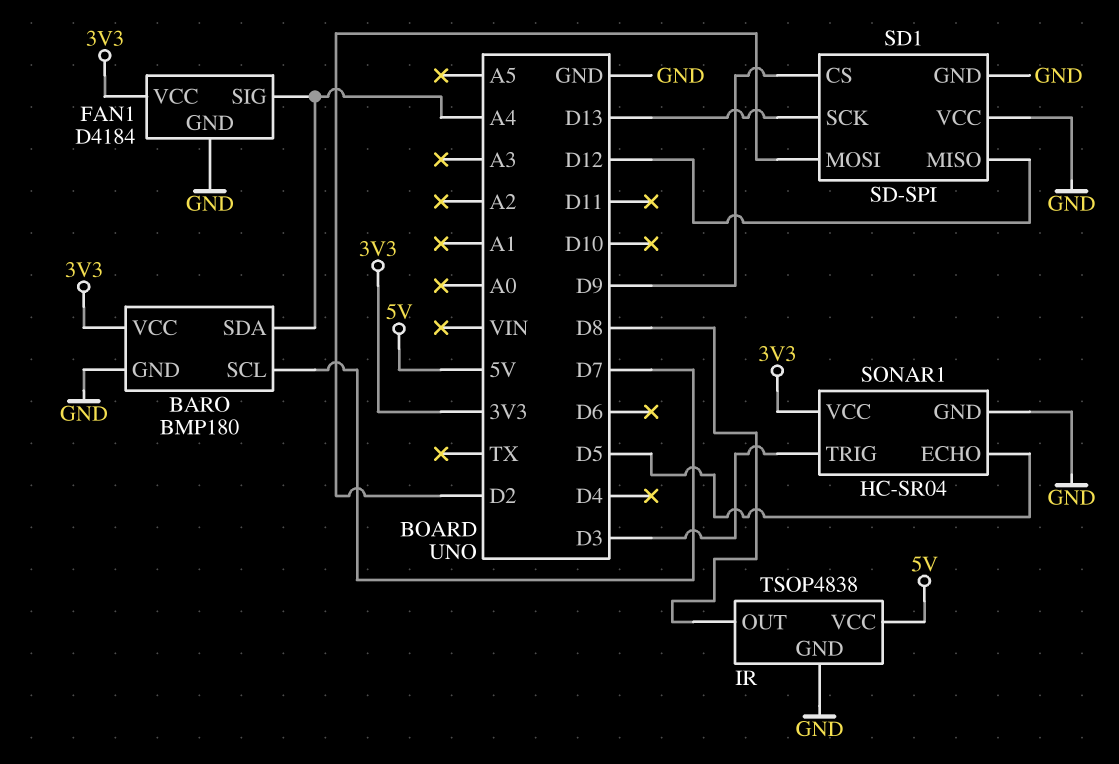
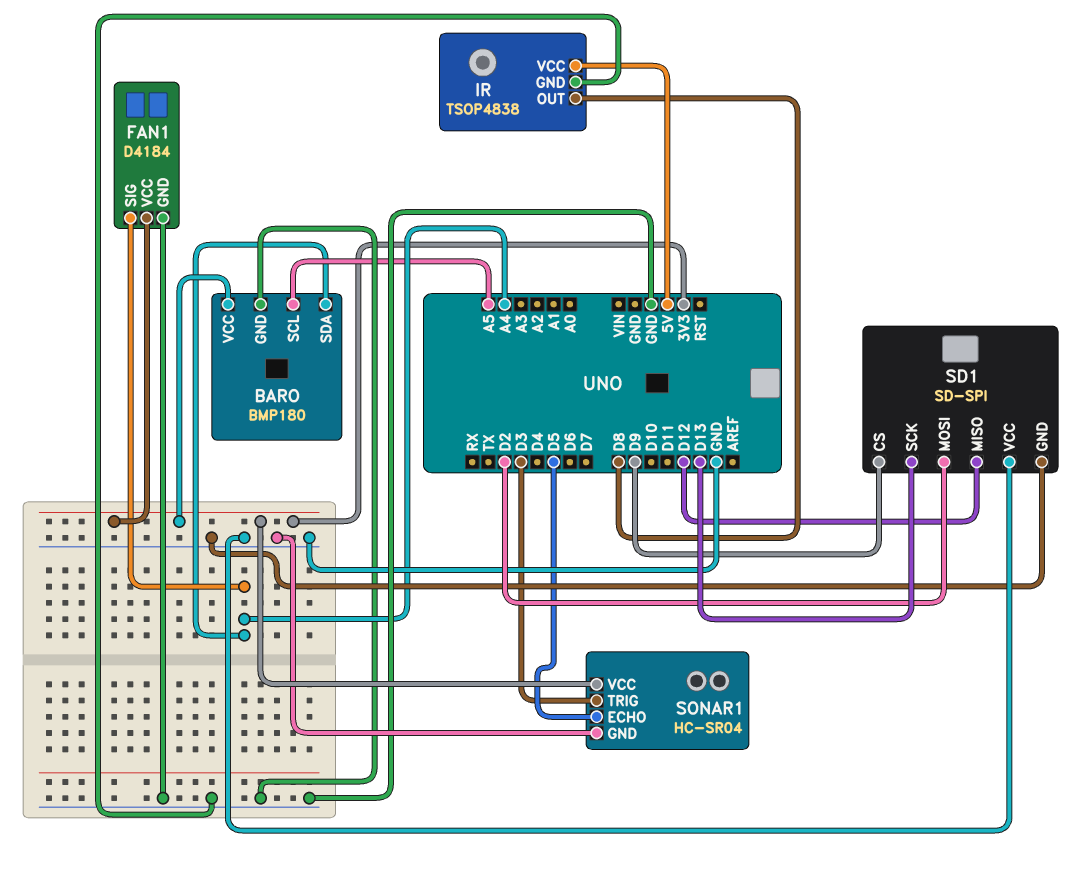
BARO pin SCL: D7 -> A5

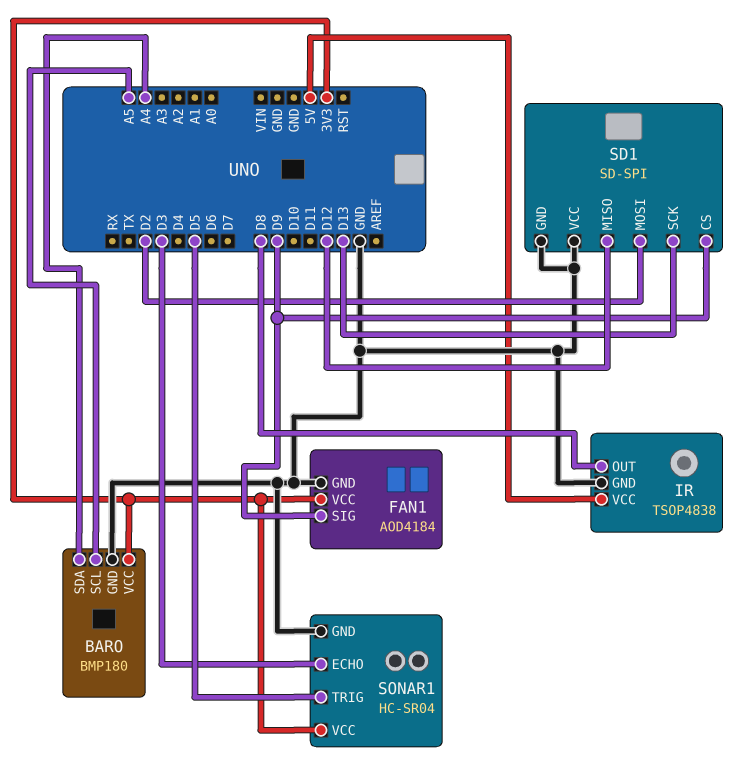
FAN1: D4184 -> AOD4184
FAN1 pin SIG: A4 -> D9
SONAR1 pin ECHO: D5 -> D3
SONAR1 pin TRIG: D3 -> D5

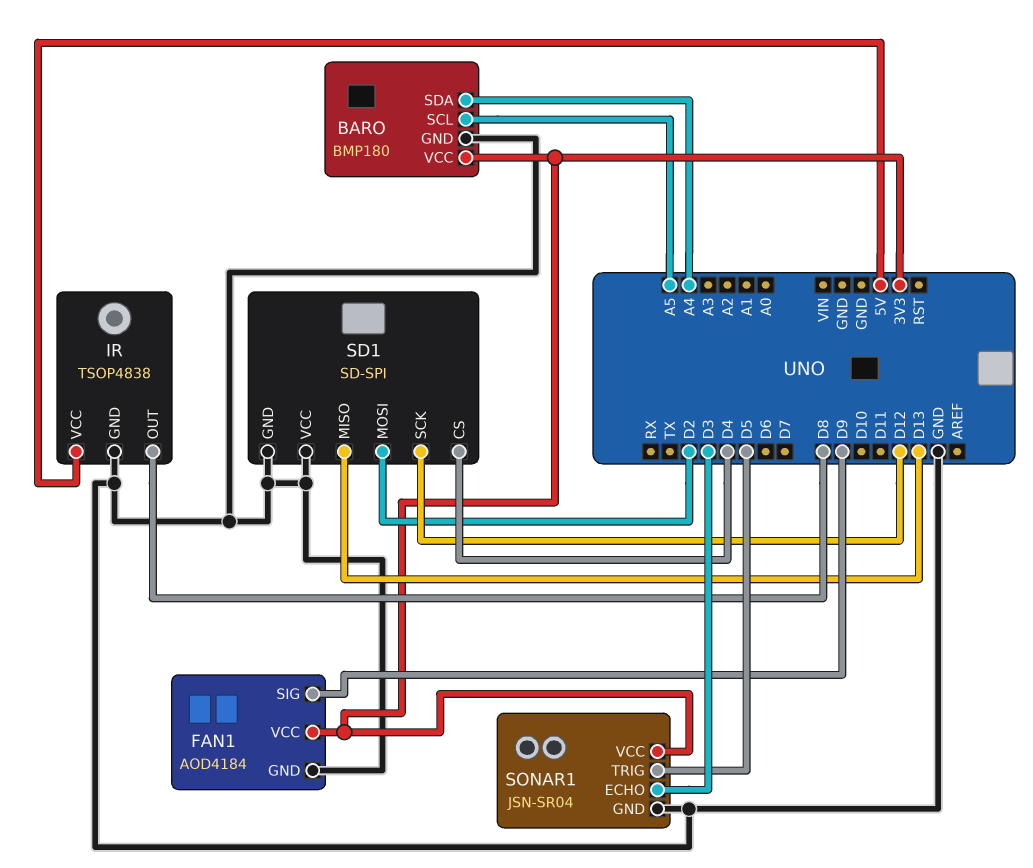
SD1 pin CS: D9 -> D4
SD1 pin MISO: D12 -> D13
SD1 pin SCK: D13 -> D12
SONAR1: HC-SR04 -> JSN-SR04

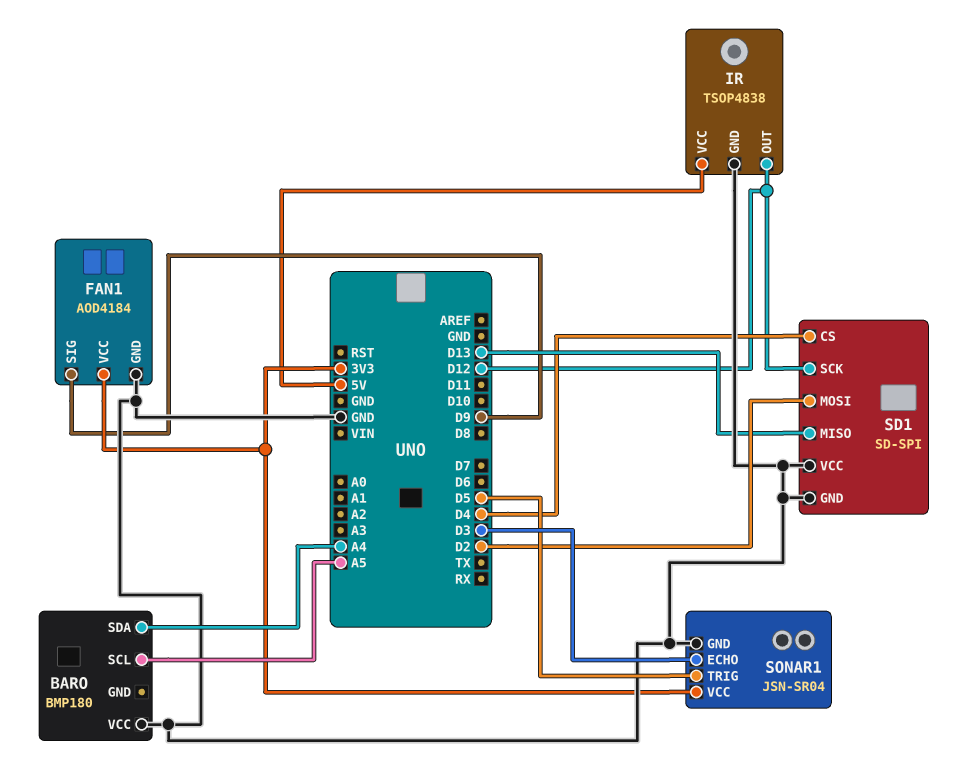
BARO pin GND: GND -> none
BARO pin VCC: 3V3 -> GND
IR pin OUT: D8 -> D12

